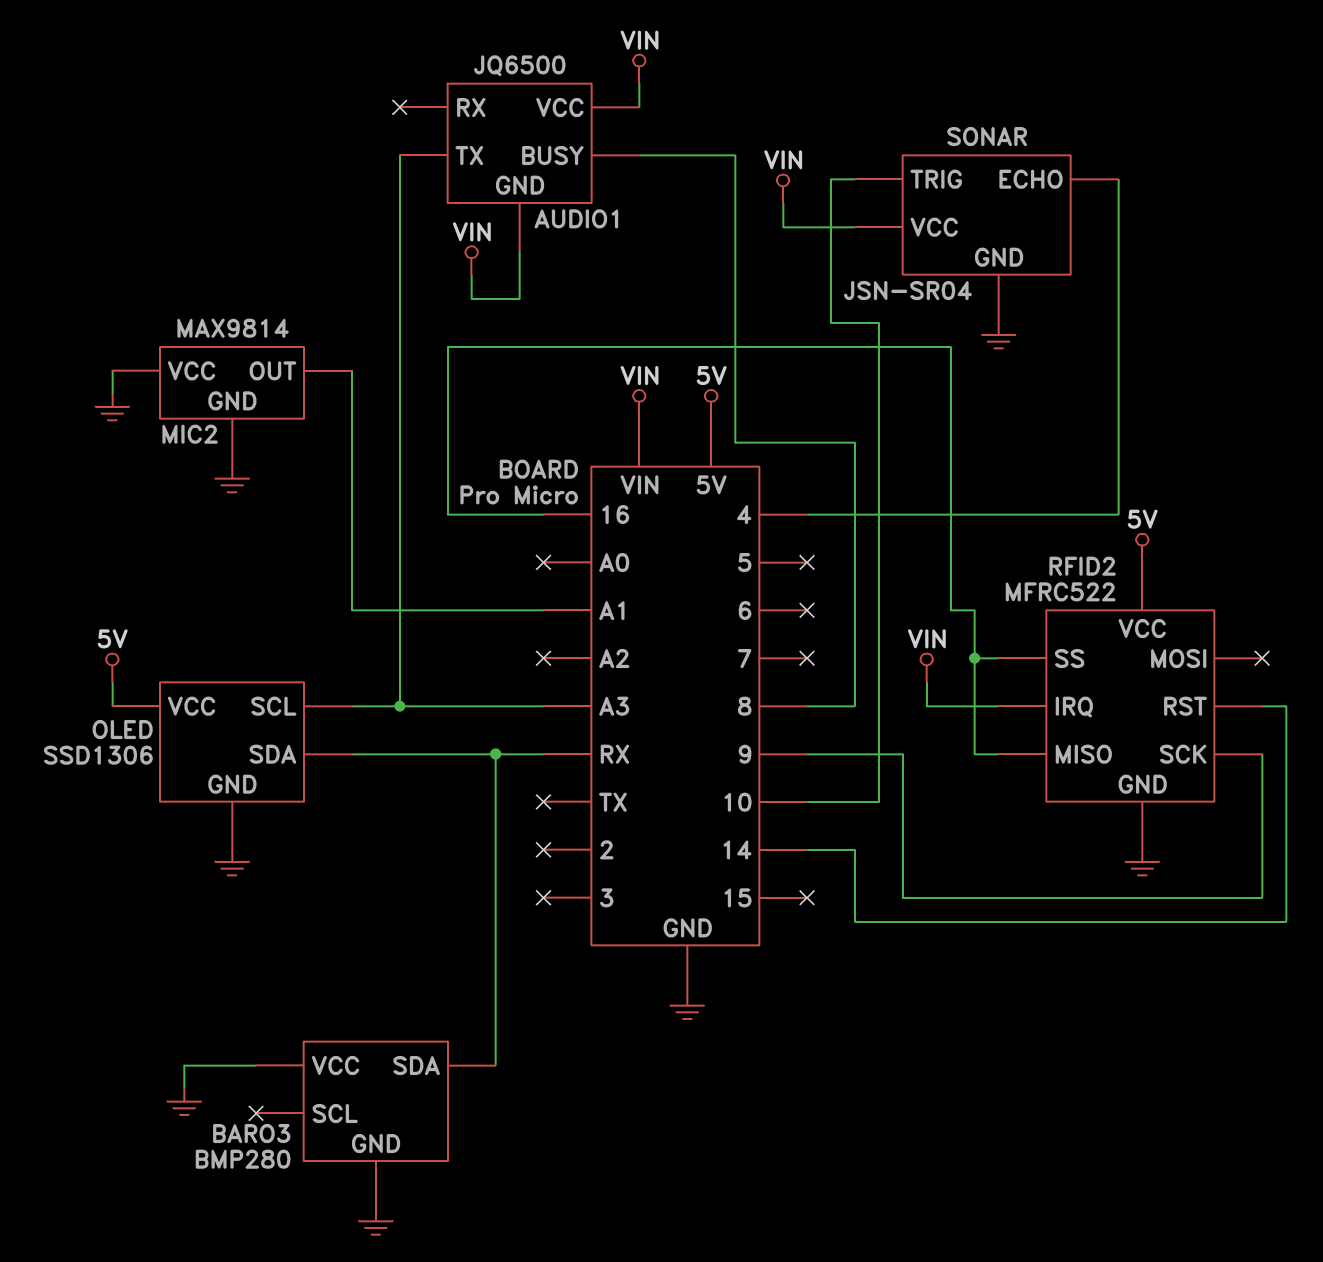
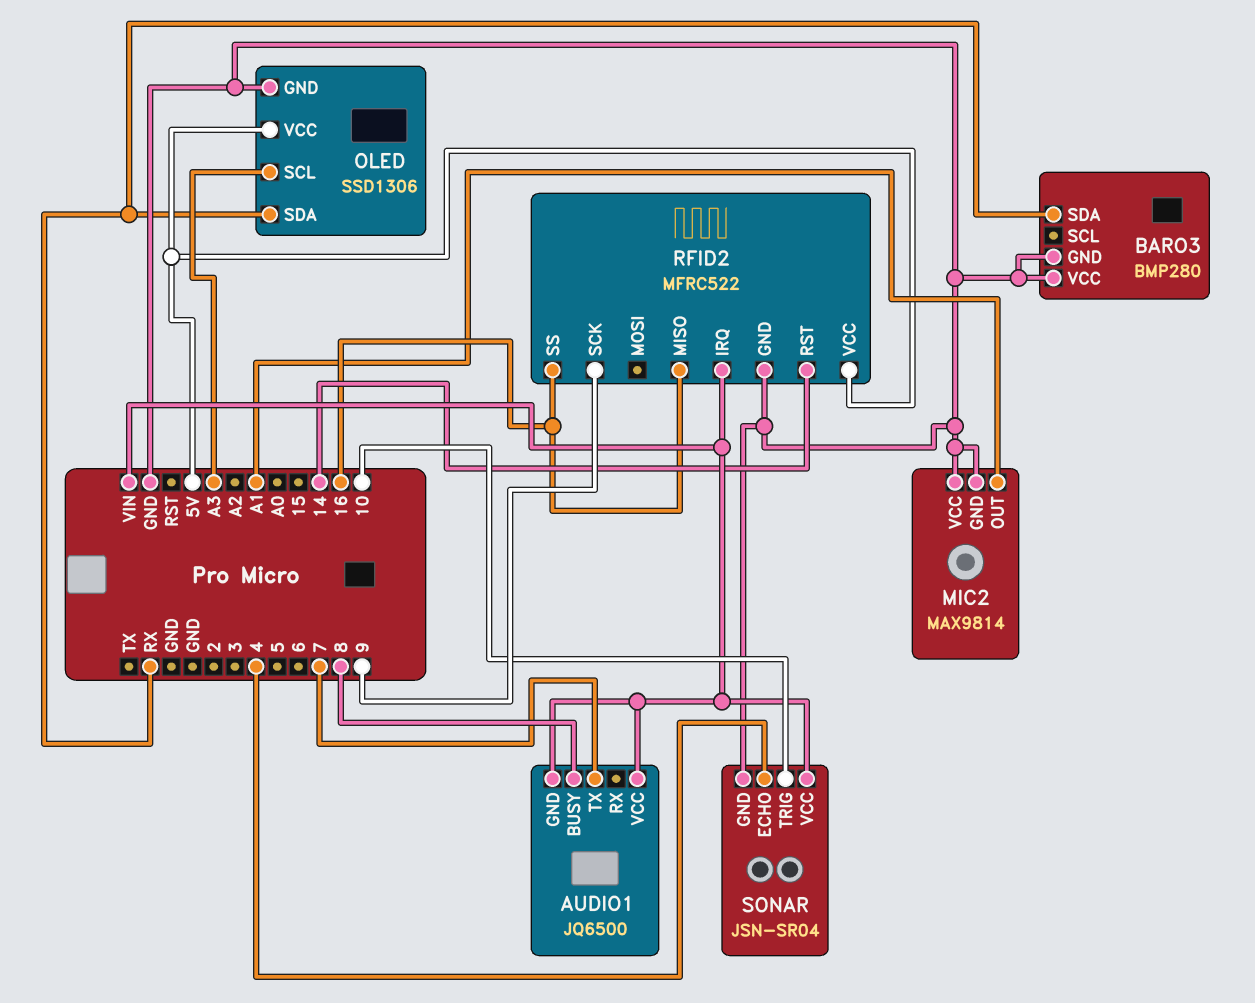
AUDIO1 pin TX: A3 -> 7

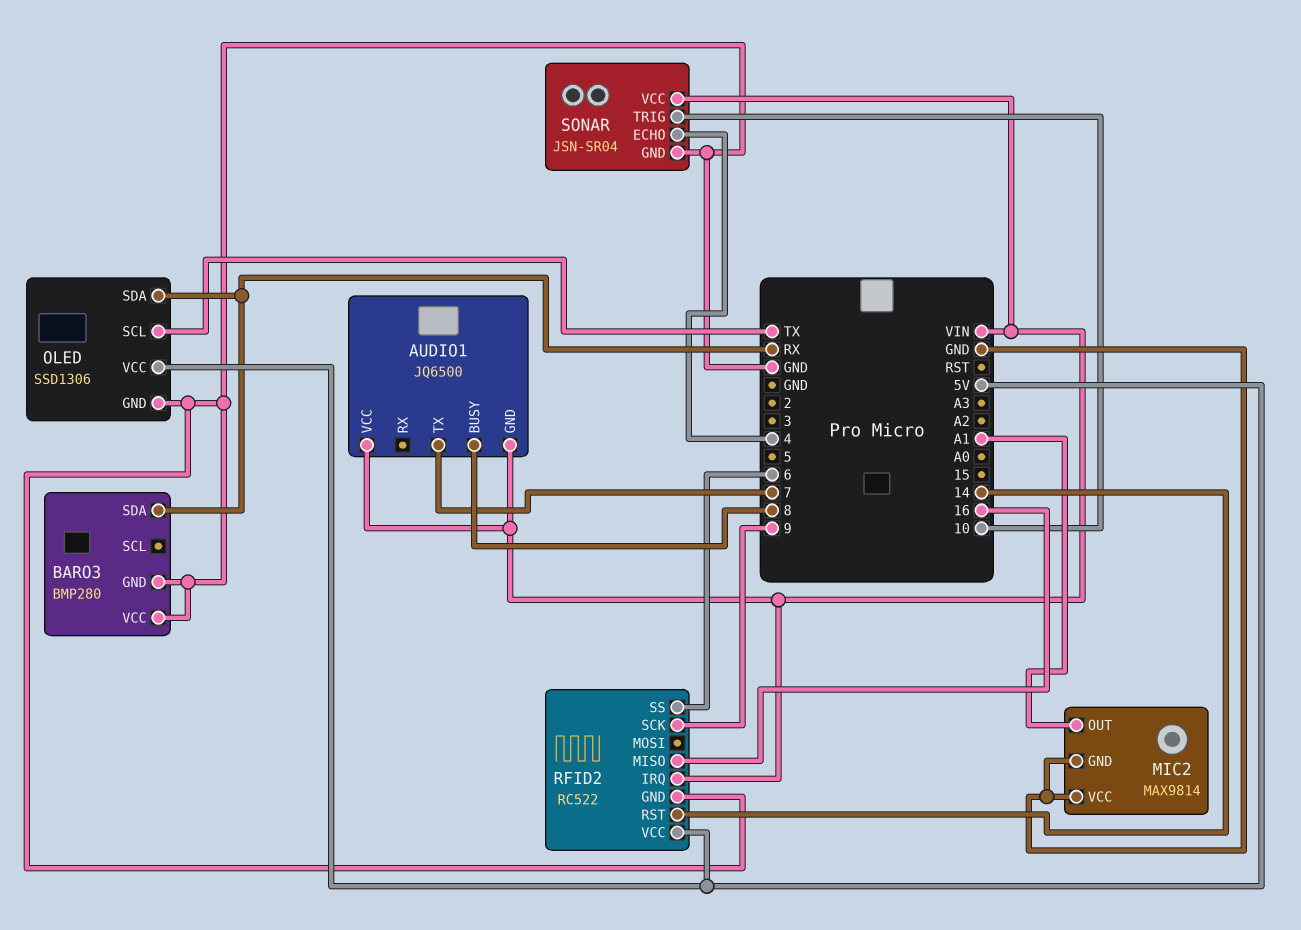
OLED pin SCL: A3 -> TX
RFID2: MFRC522 -> RC522
RFID2 pin SS: 16 -> 6

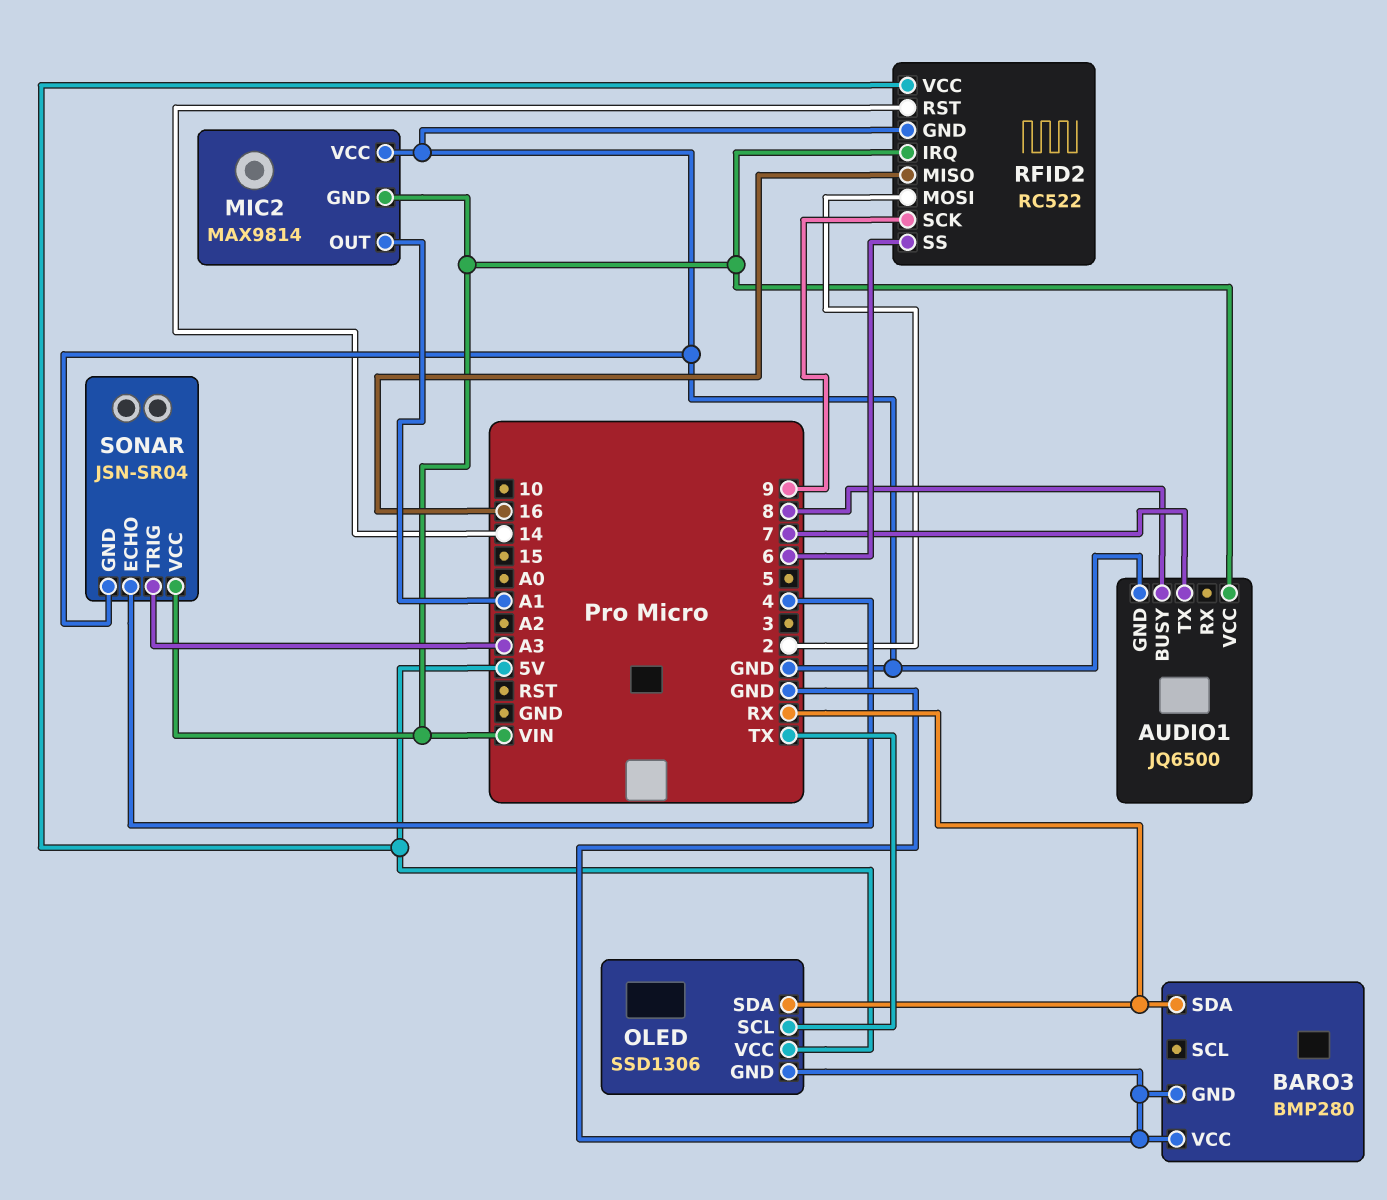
AUDIO1 pin GND: VIN -> GND
MIC2 pin GND: GND -> VIN
RFID2 pin MOSI: none -> 2
SONAR pin TRIG: 10 -> A3

